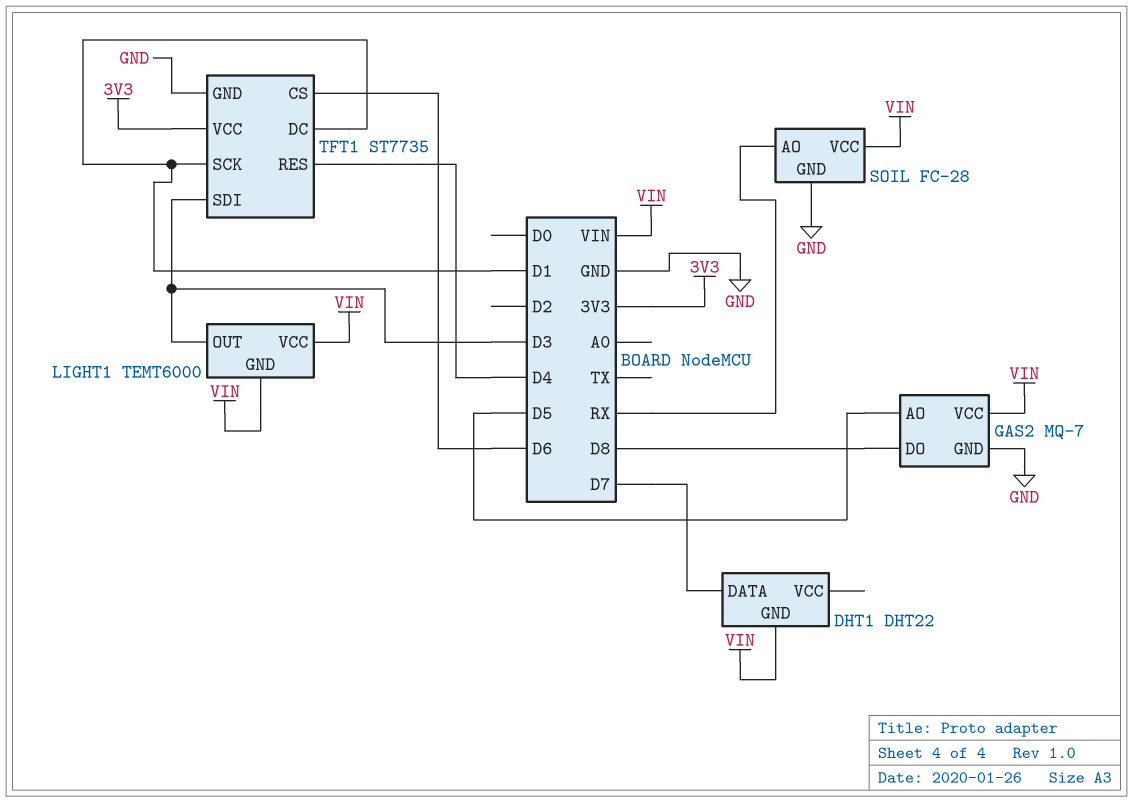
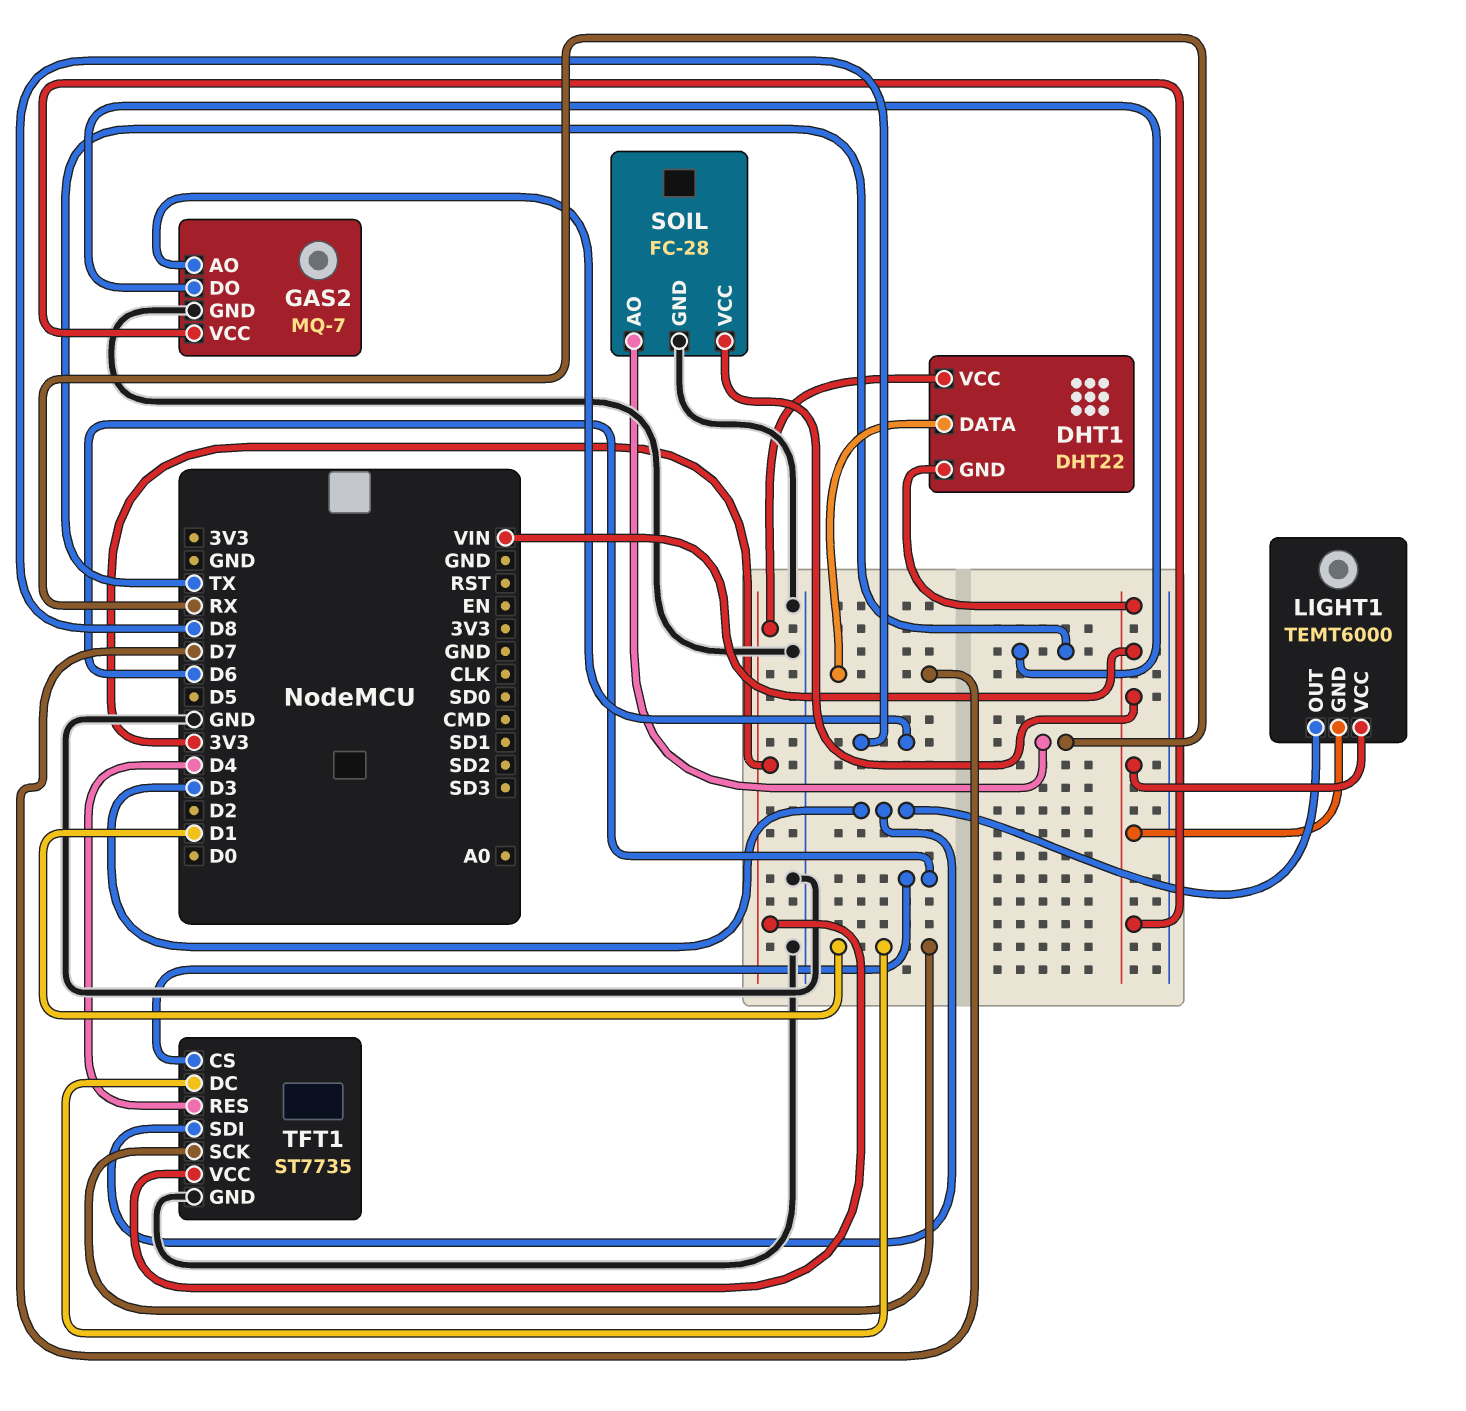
DHT1 pin VCC: none -> 3V3
GAS2 pin AO: D5 -> D8
GAS2 pin DO: D8 -> TX

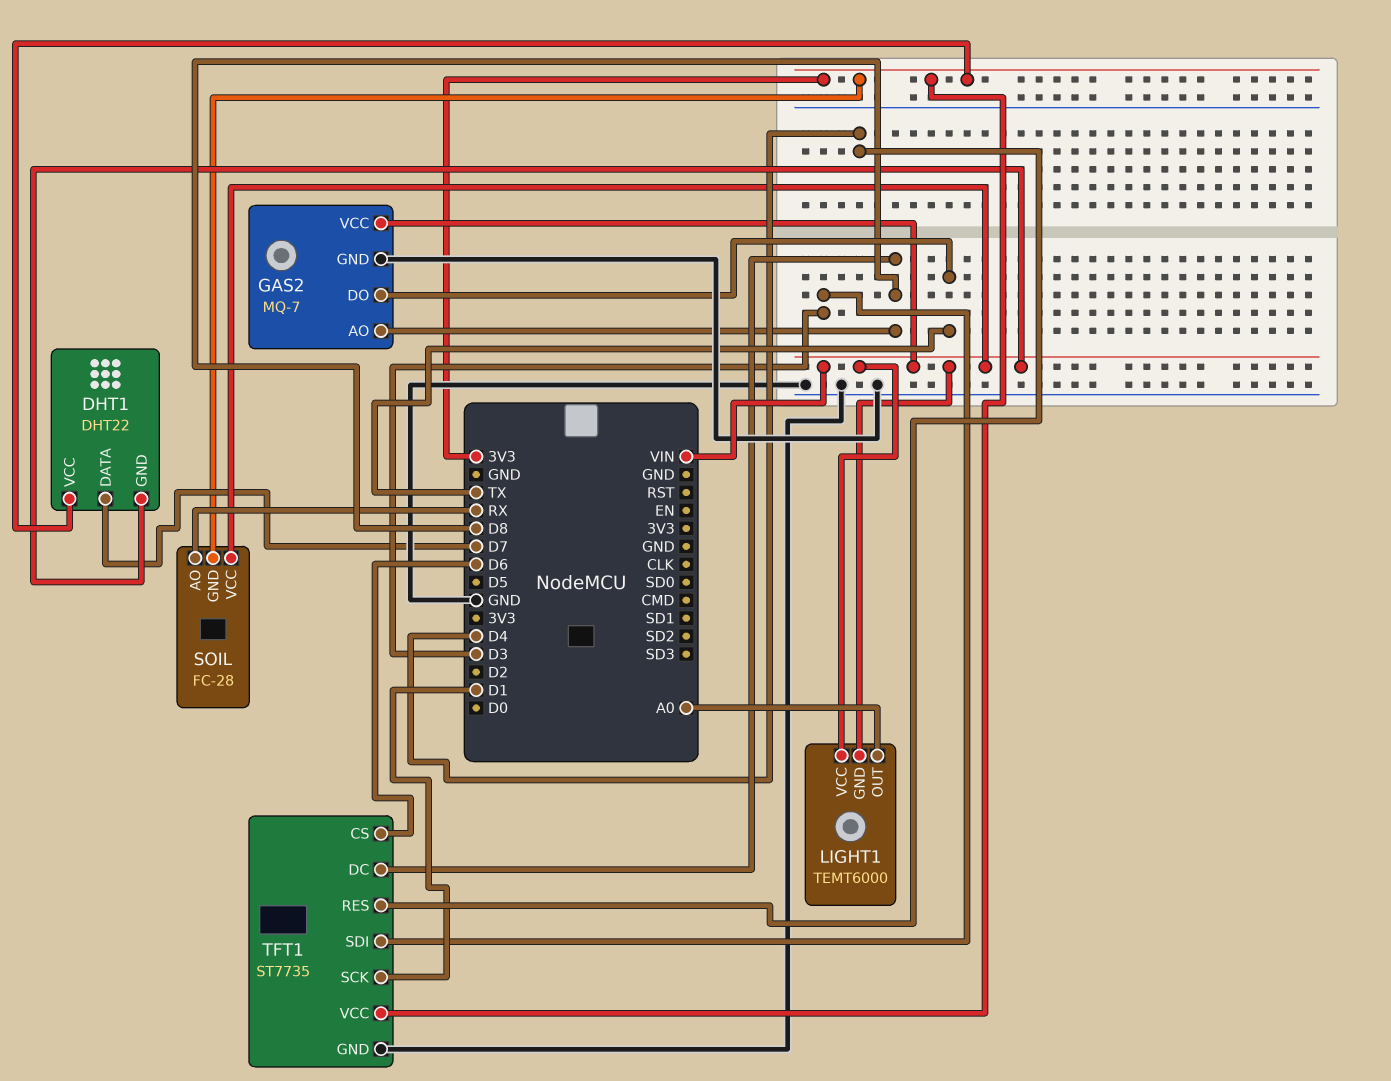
LIGHT1 pin OUT: D3 -> A0
SOIL pin GND: GND -> 3V3
TFT1 pin DC: D1 -> D8

